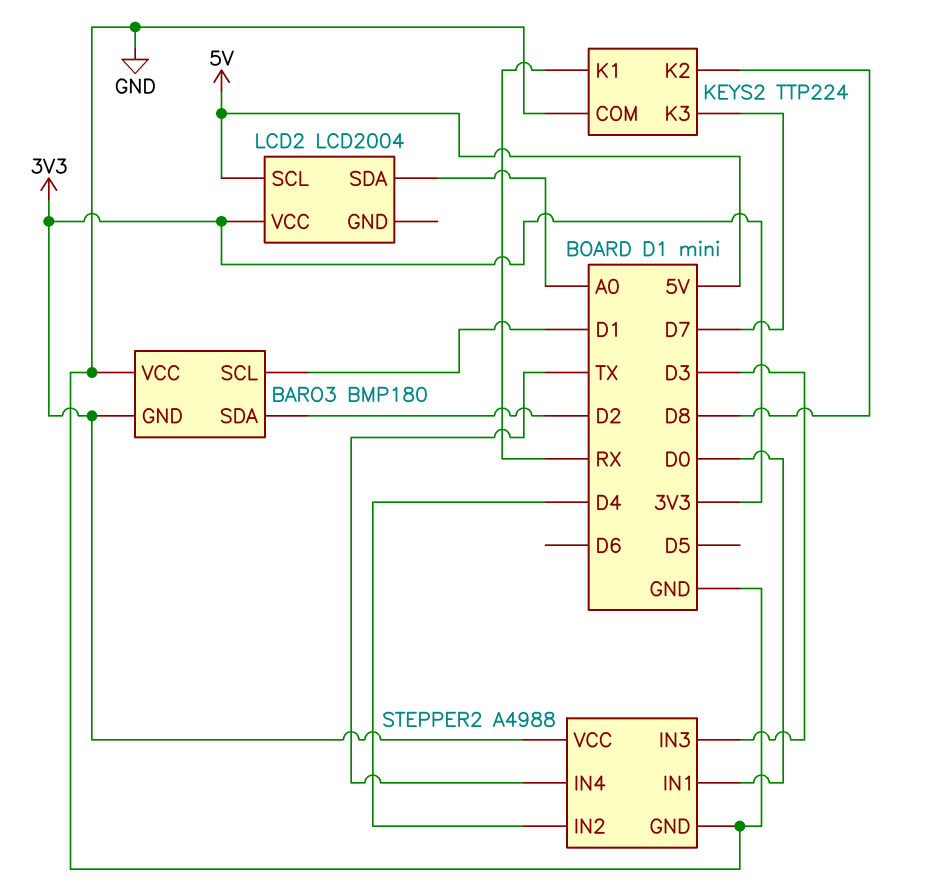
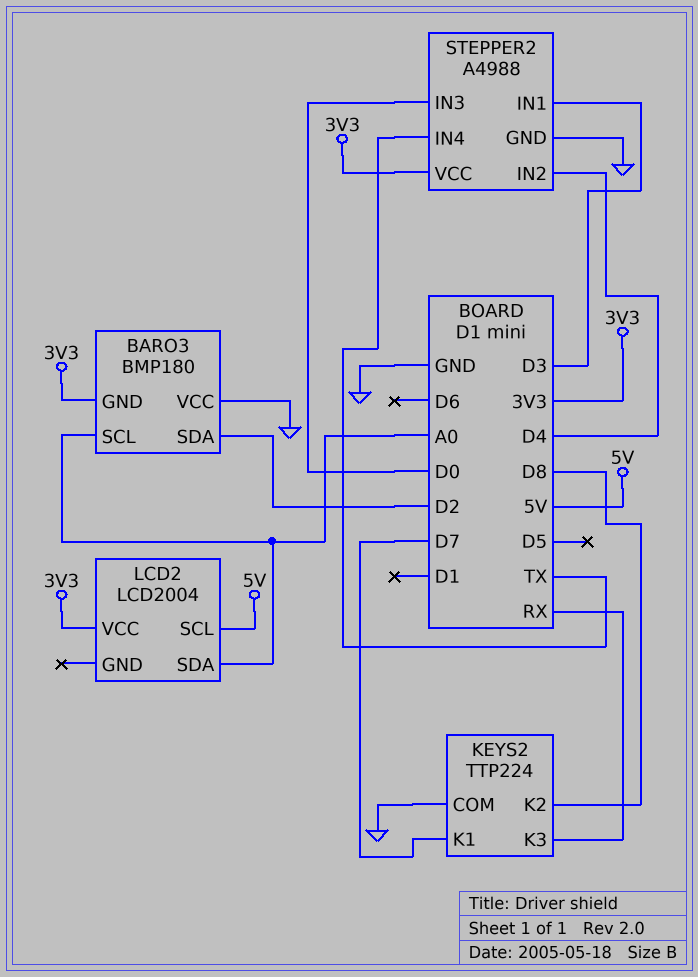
BARO3 pin SCL: D1 -> A0
KEYS2 pin K1: RX -> D7
KEYS2 pin K3: D7 -> RX
STEPPER2 pin IN1: D0 -> D3
STEPPER2 pin IN3: D3 -> D0

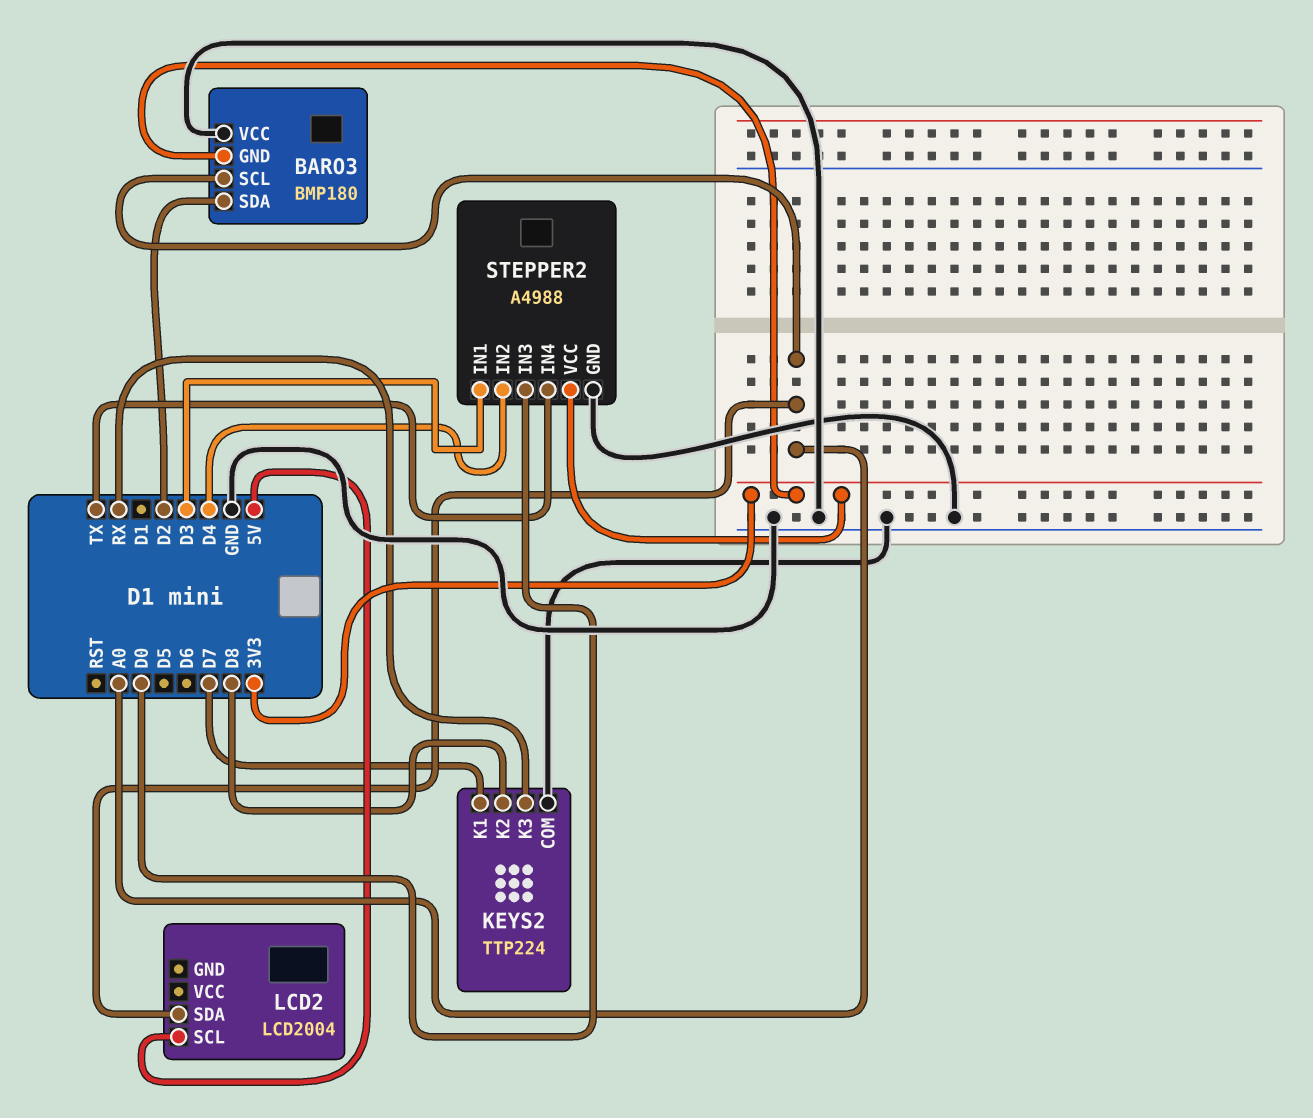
LCD2 pin VCC: 3V3 -> none

